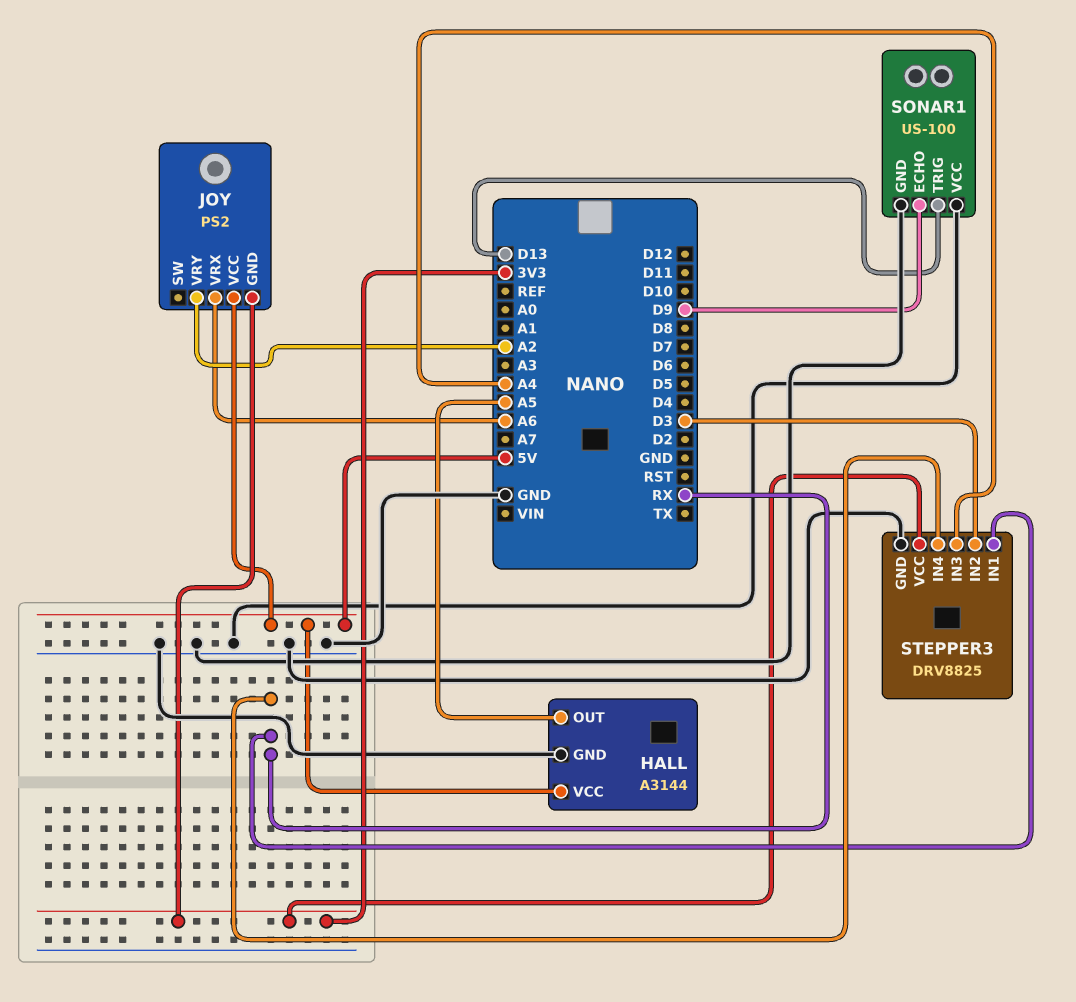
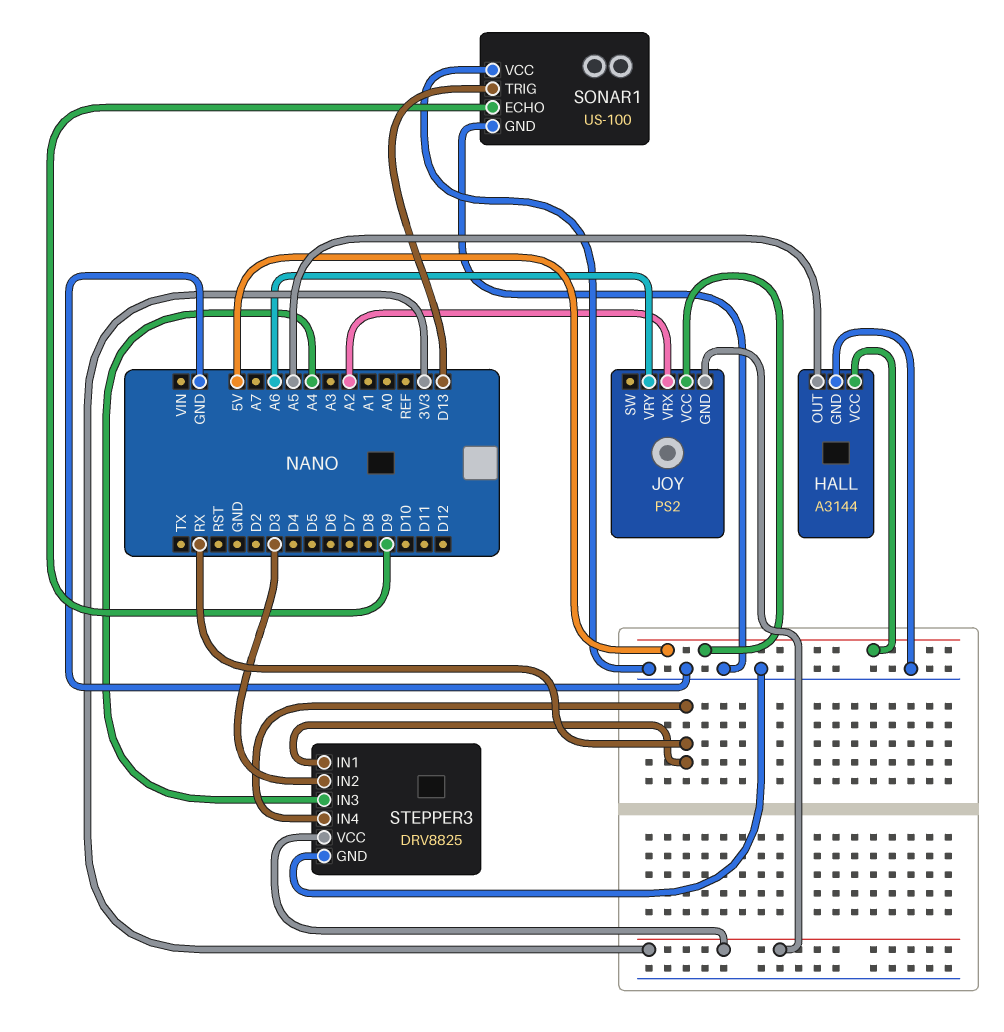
JOY pin VRX: A6 -> A2
JOY pin VRY: A2 -> A6

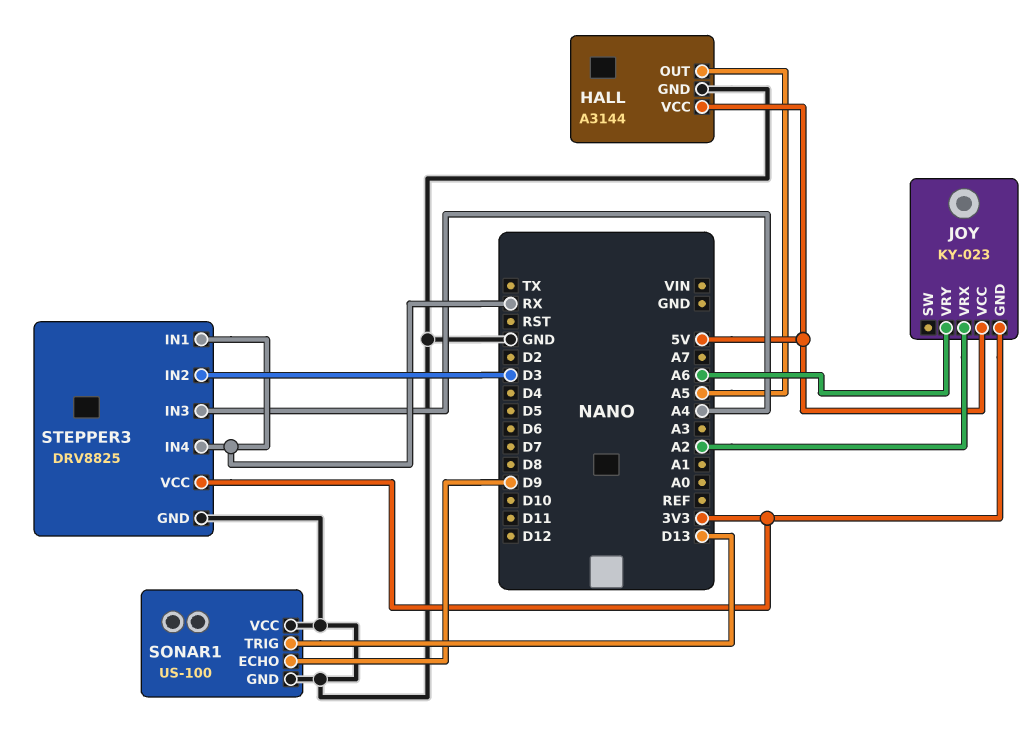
JOY: PS2 -> KY-023

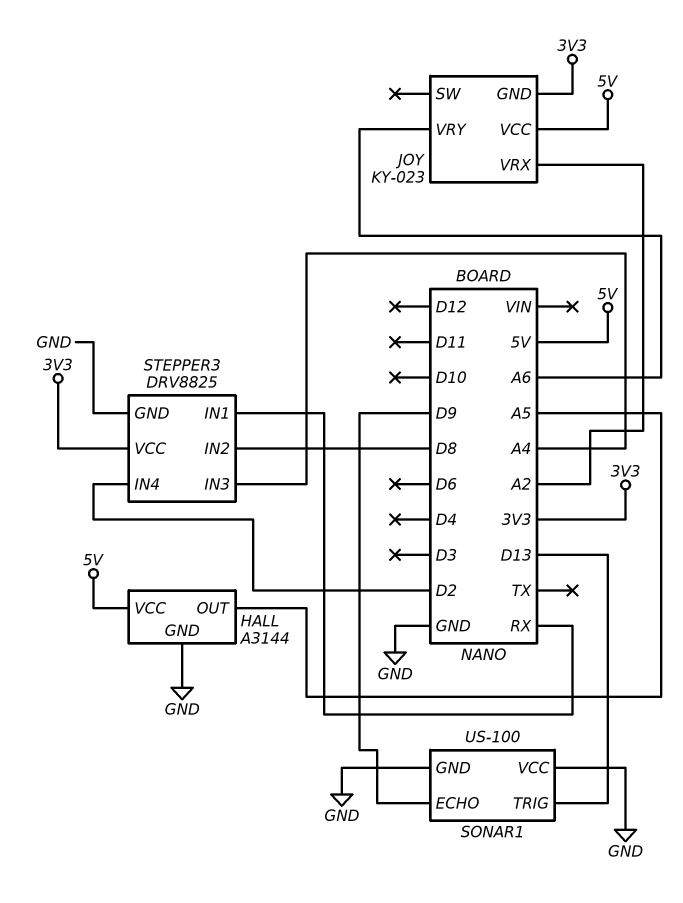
STEPPER3 pin IN2: D3 -> D8
STEPPER3 pin IN4: RX -> D2

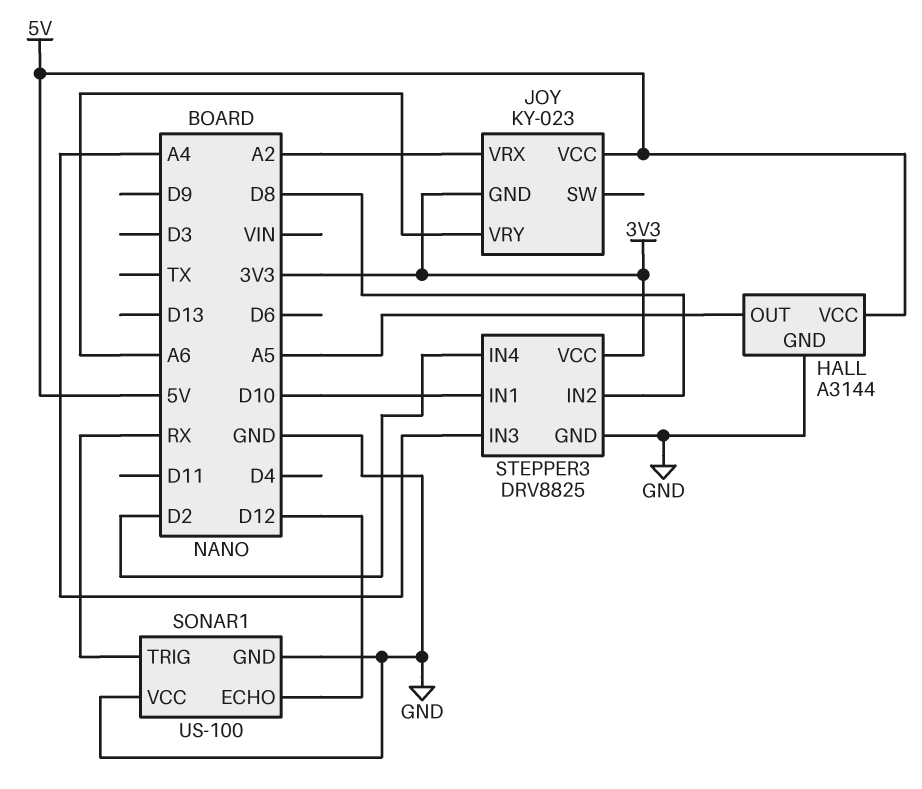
SONAR1 pin ECHO: D9 -> D12
SONAR1 pin TRIG: D13 -> RX
STEPPER3 pin IN1: RX -> D10

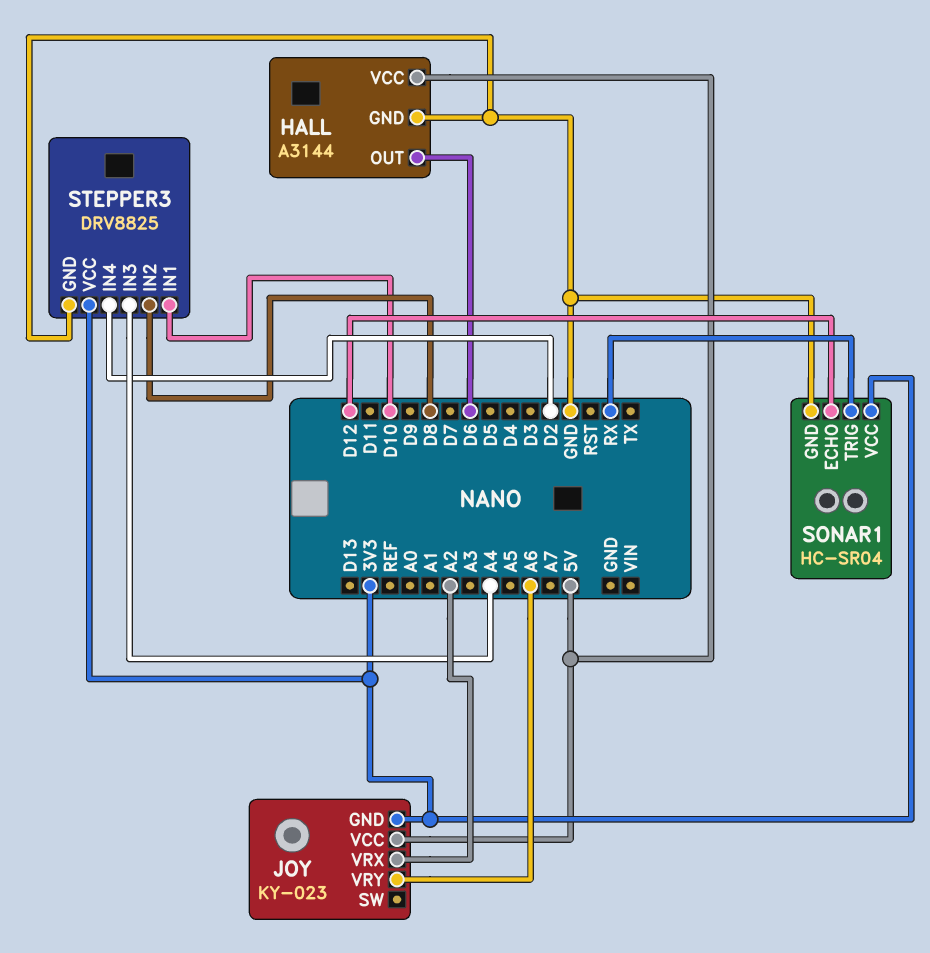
HALL pin OUT: A5 -> D6
SONAR1: US-100 -> HC-SR04
SONAR1 pin VCC: GND -> 3V3

